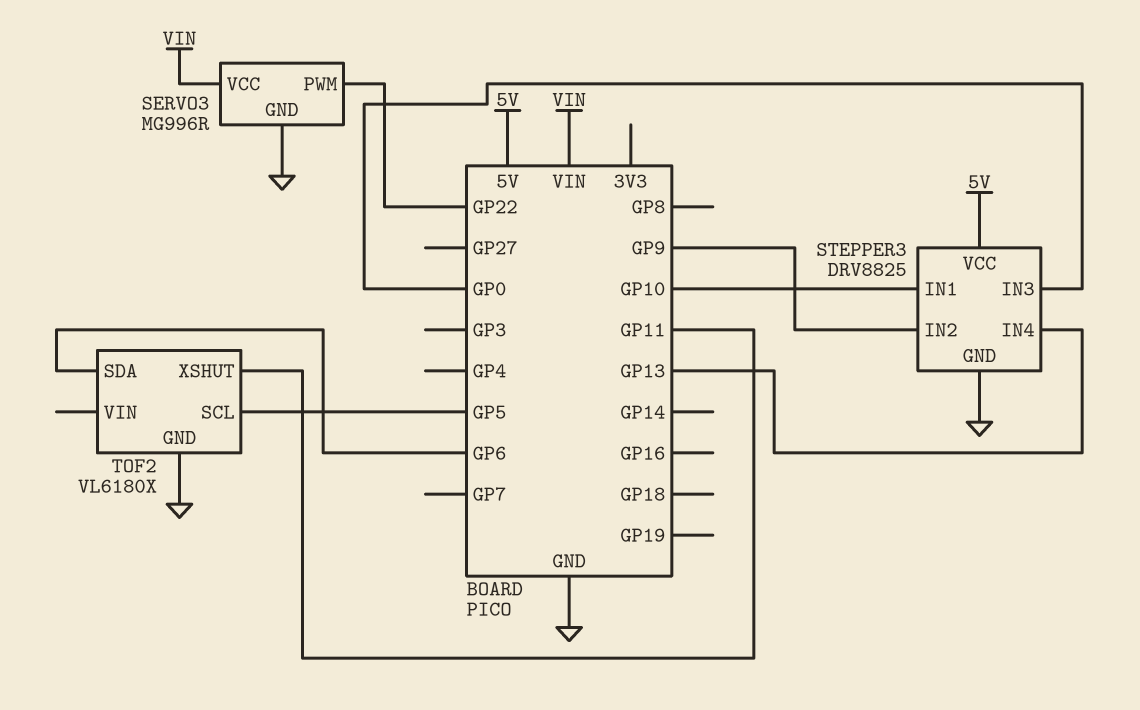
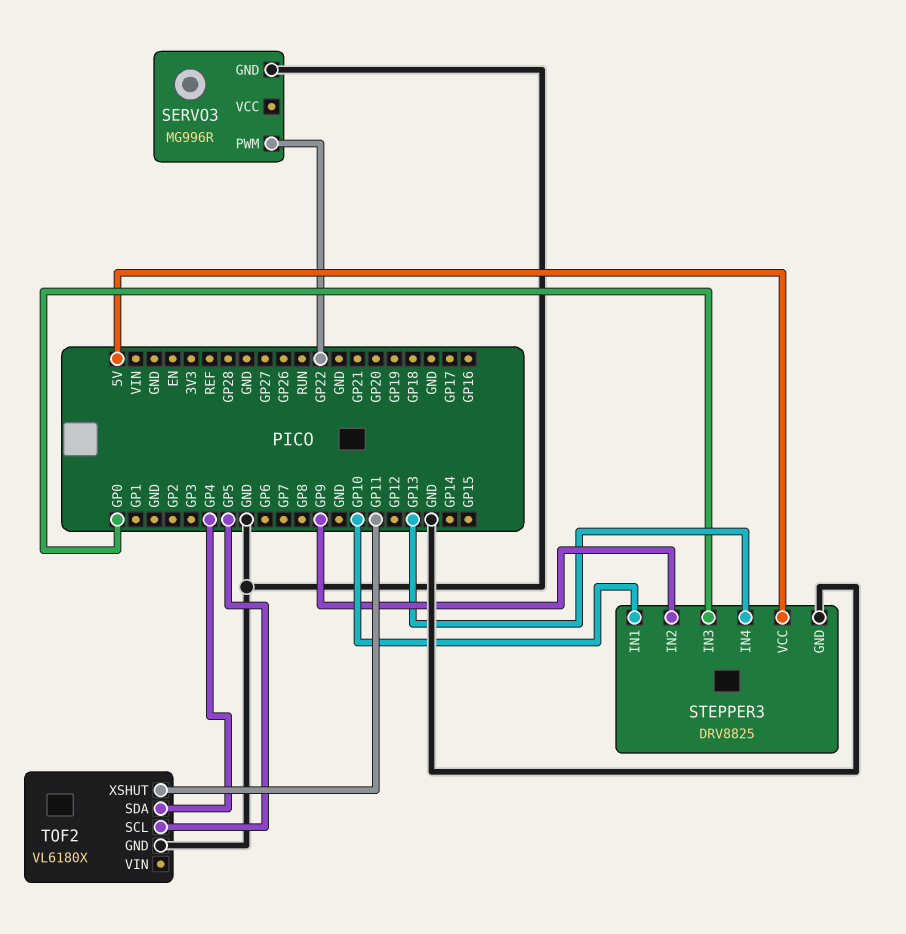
SERVO3 pin VCC: VIN -> none
TOF2 pin SDA: GP6 -> GP4

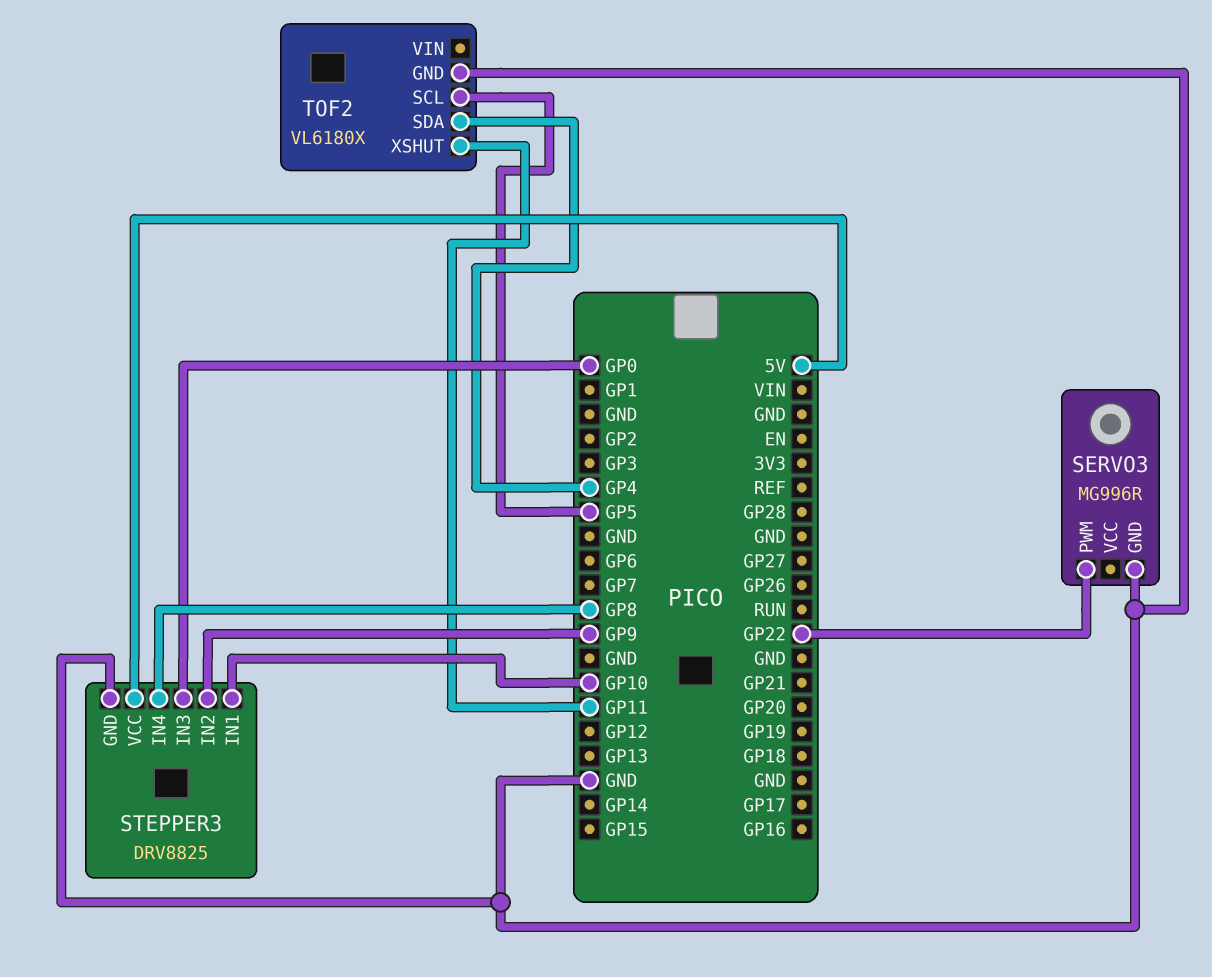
STEPPER3 pin IN4: GP13 -> GP8

